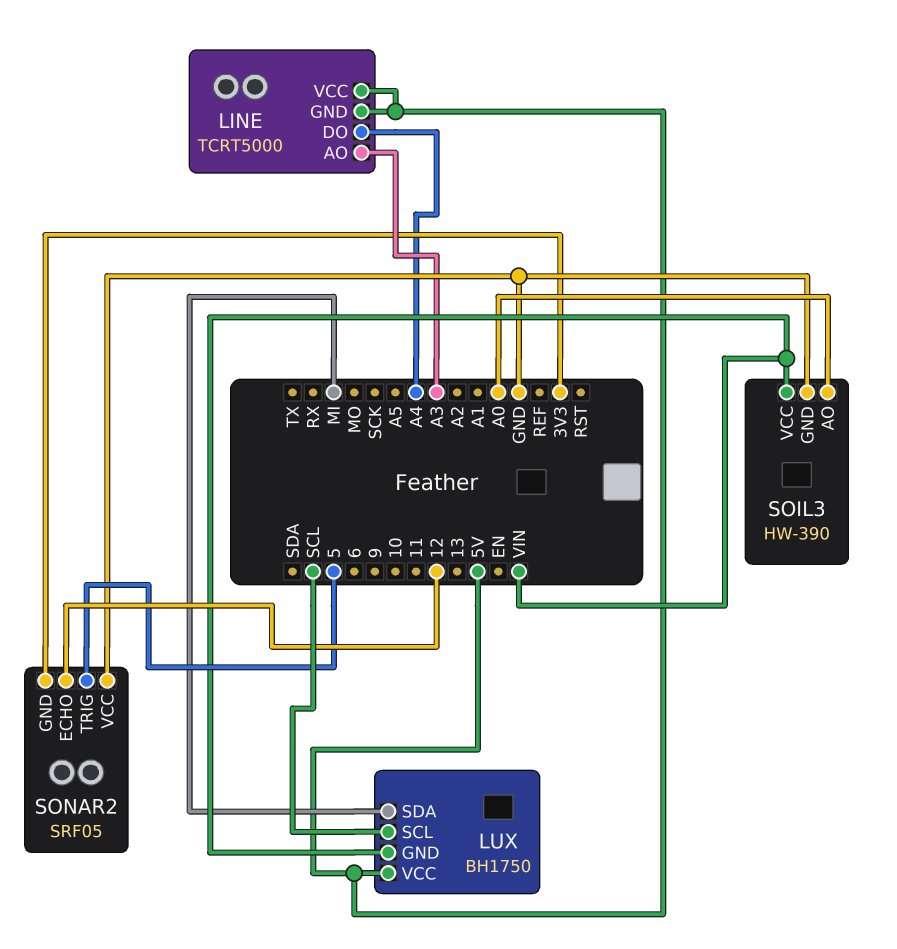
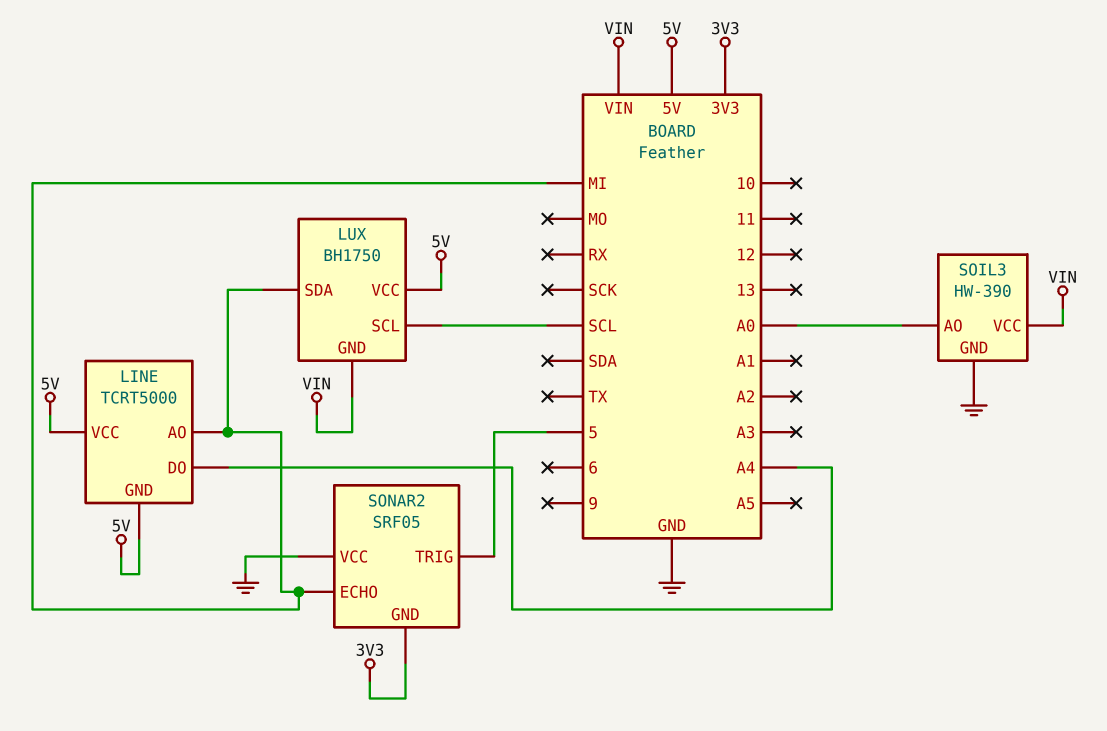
LINE pin AO: A3 -> MI
SONAR2 pin ECHO: 12 -> MI

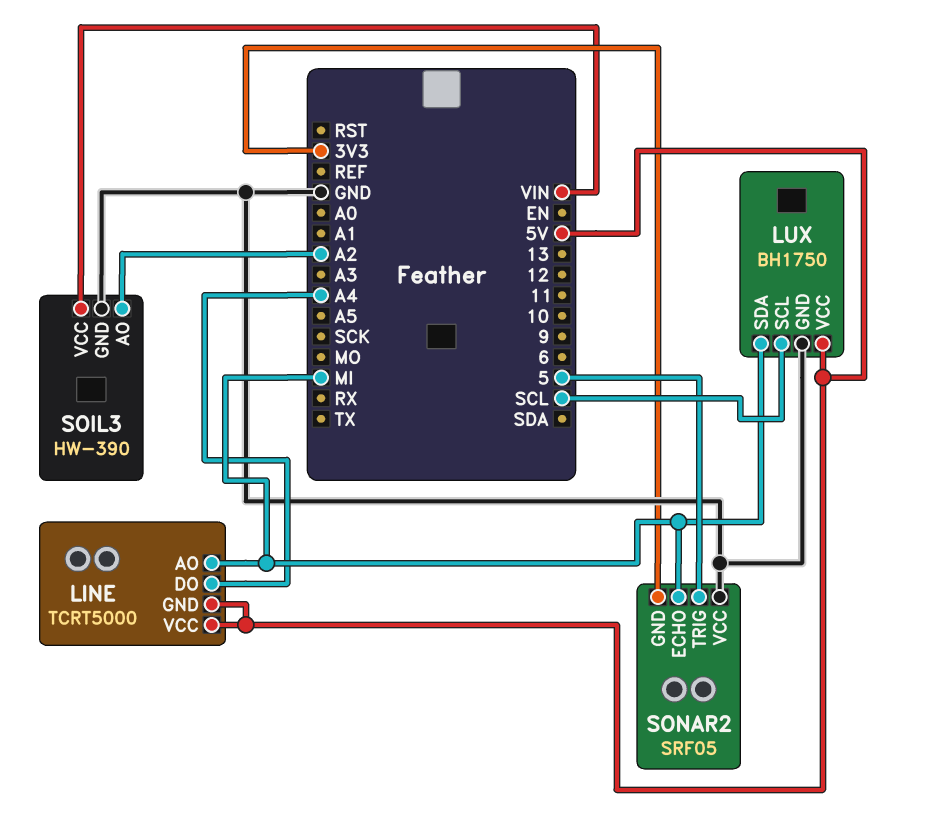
LUX pin GND: VIN -> GND
SOIL3 pin AO: A0 -> A2

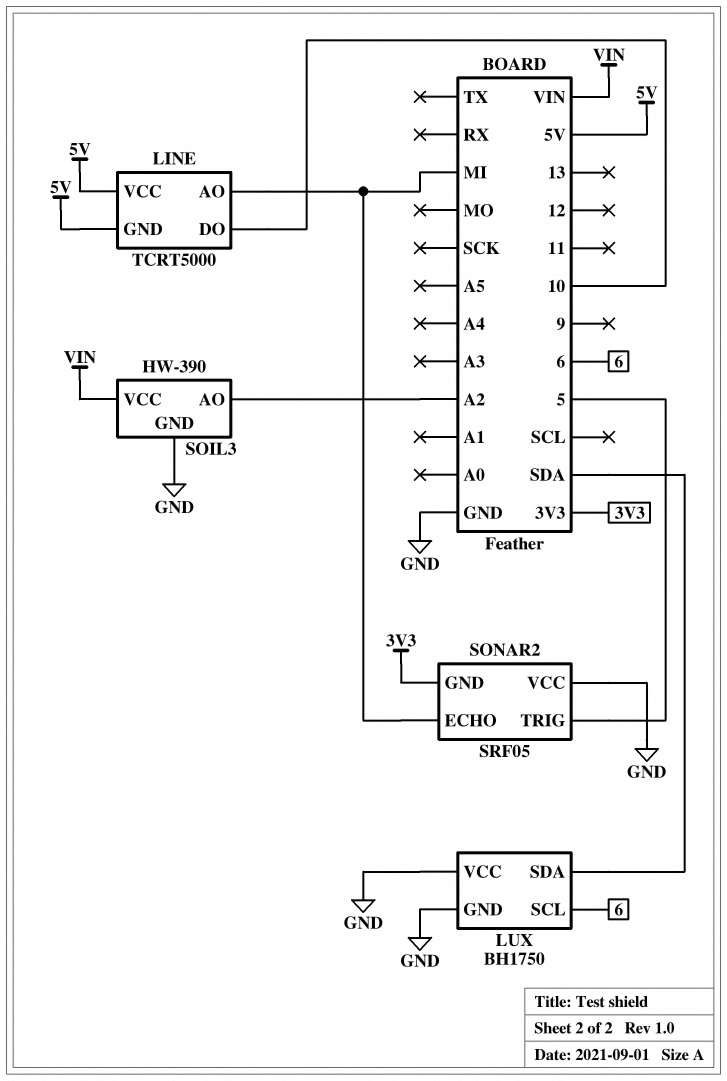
LINE pin DO: A4 -> 10
LUX pin SCL: SCL -> 6
LUX pin SDA: MI -> SDA
LUX pin VCC: 5V -> GND

